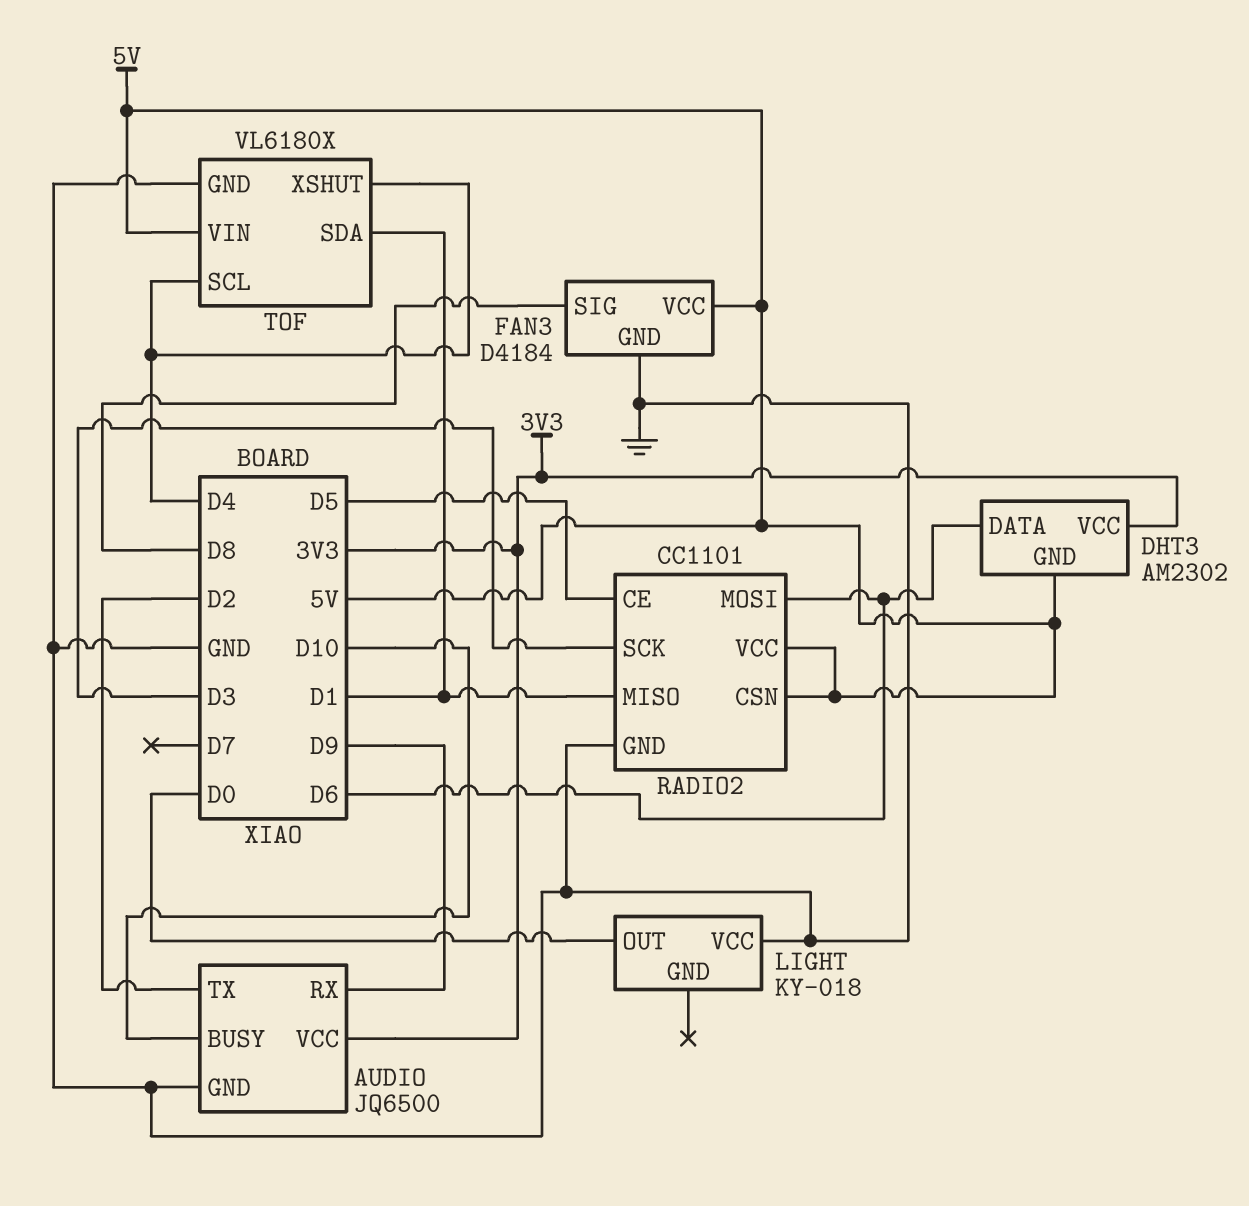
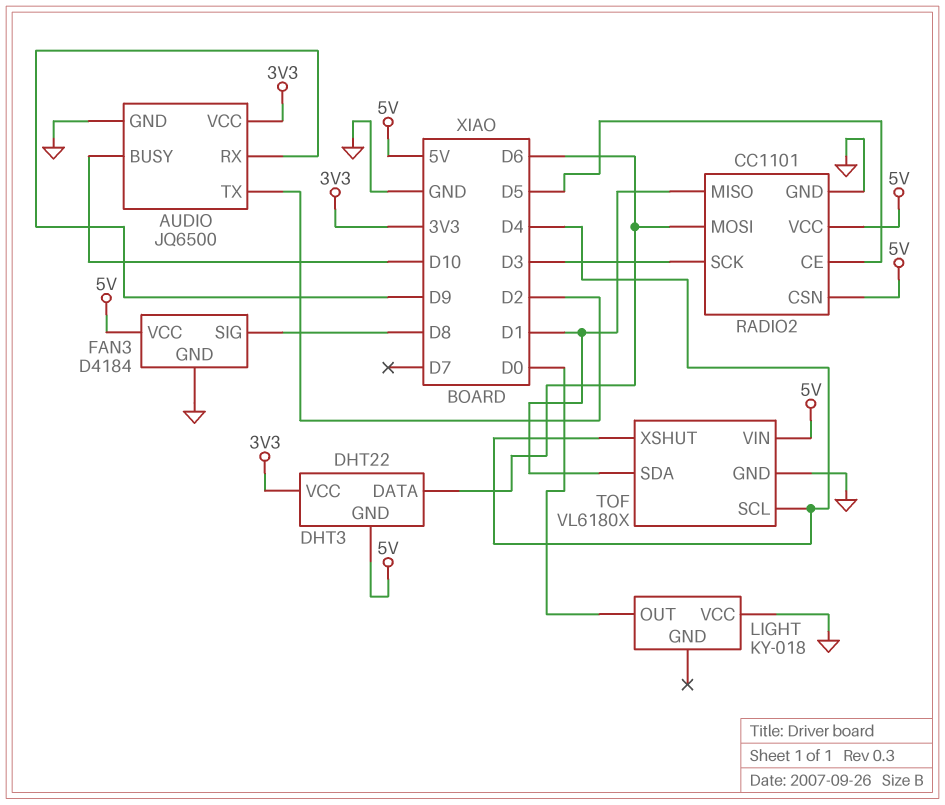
DHT3: AM2302 -> DHT22

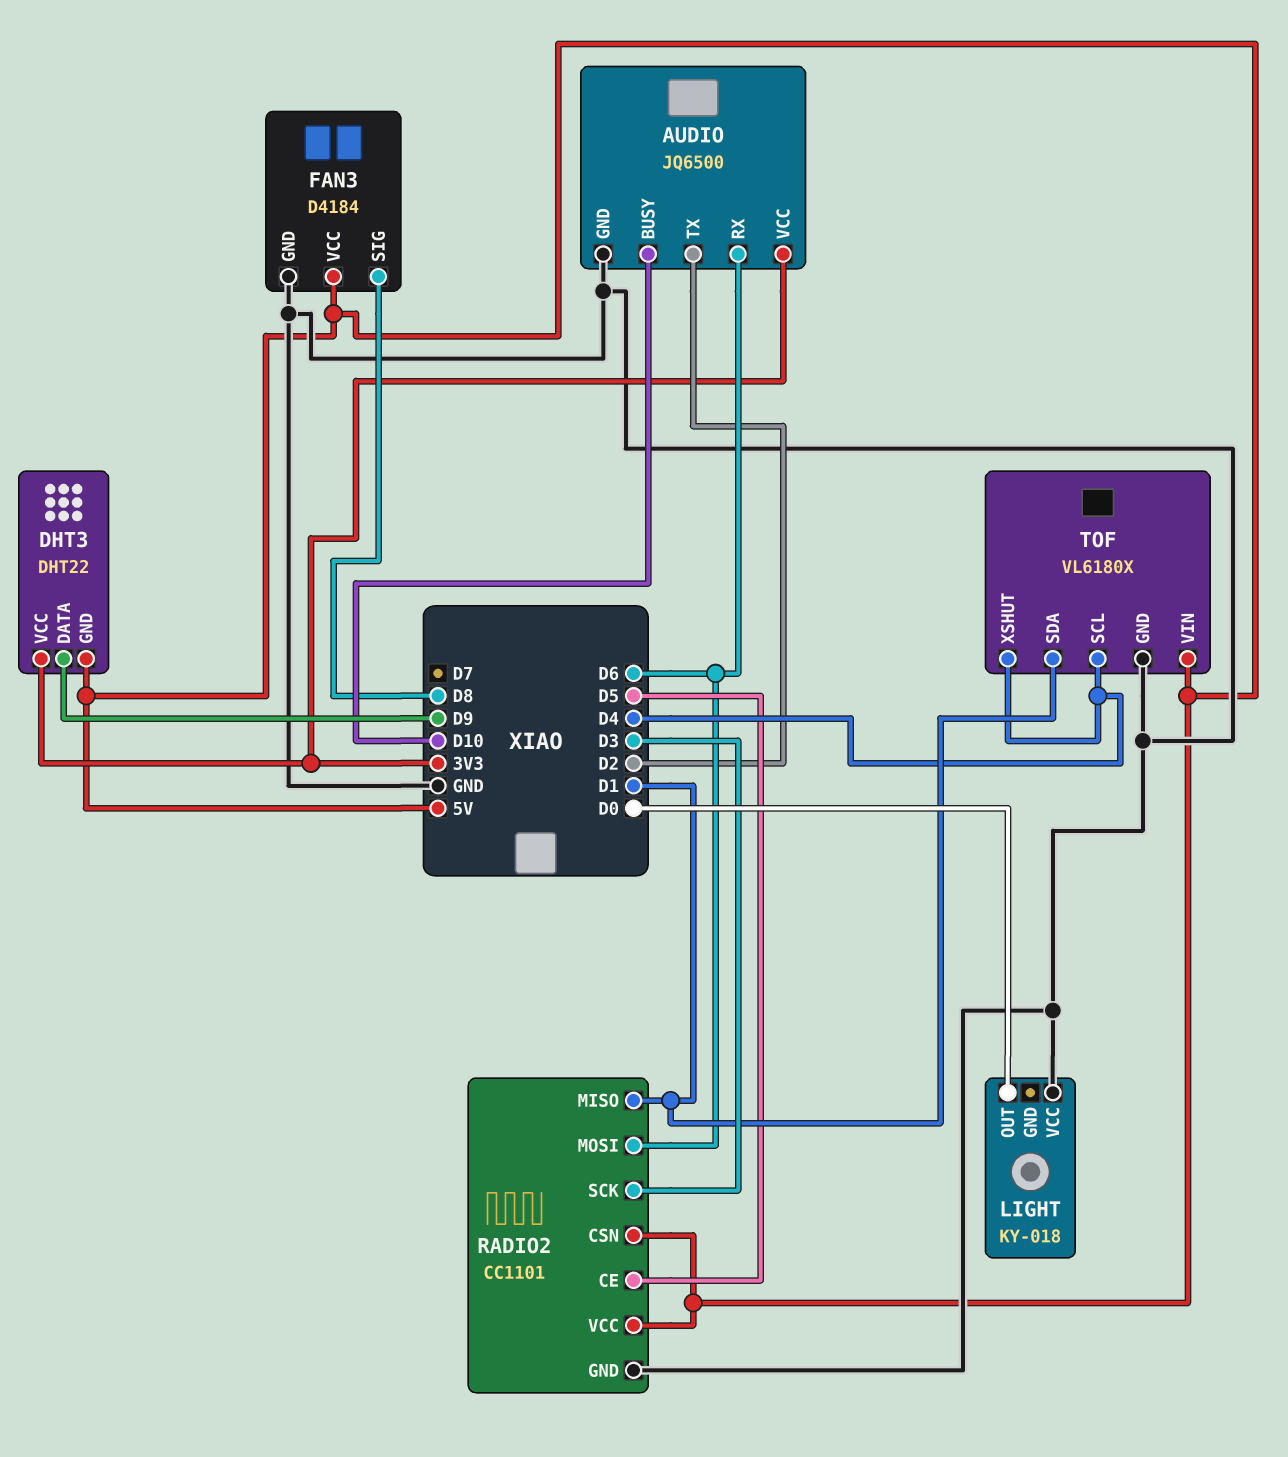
AUDIO pin RX: D9 -> D6
DHT3 pin DATA: D6 -> D9

